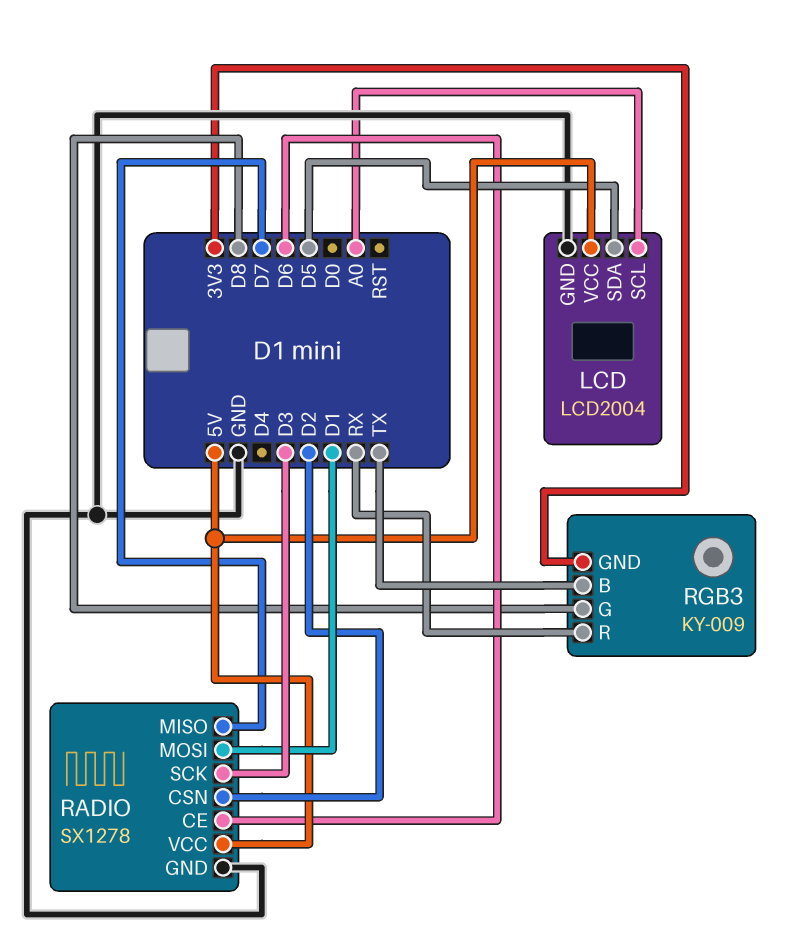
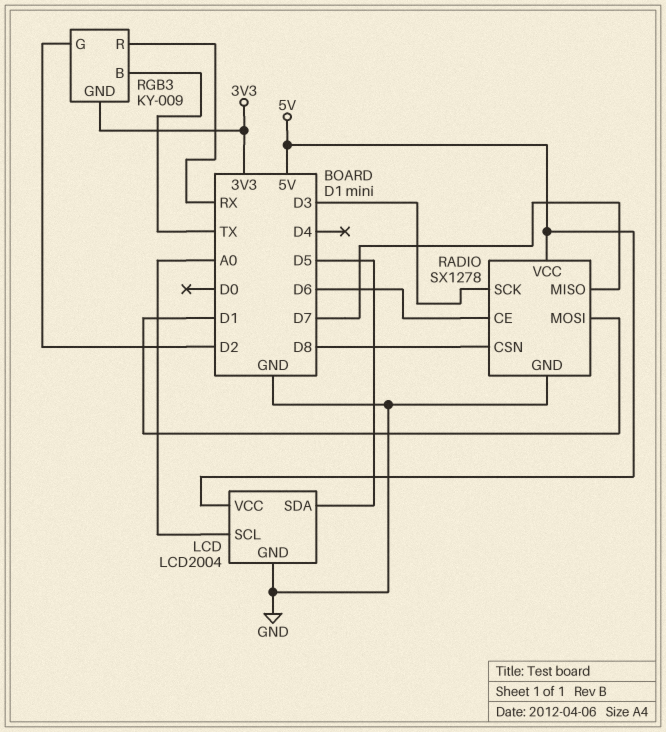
RADIO pin CSN: D2 -> D8
RGB3 pin G: D8 -> D2

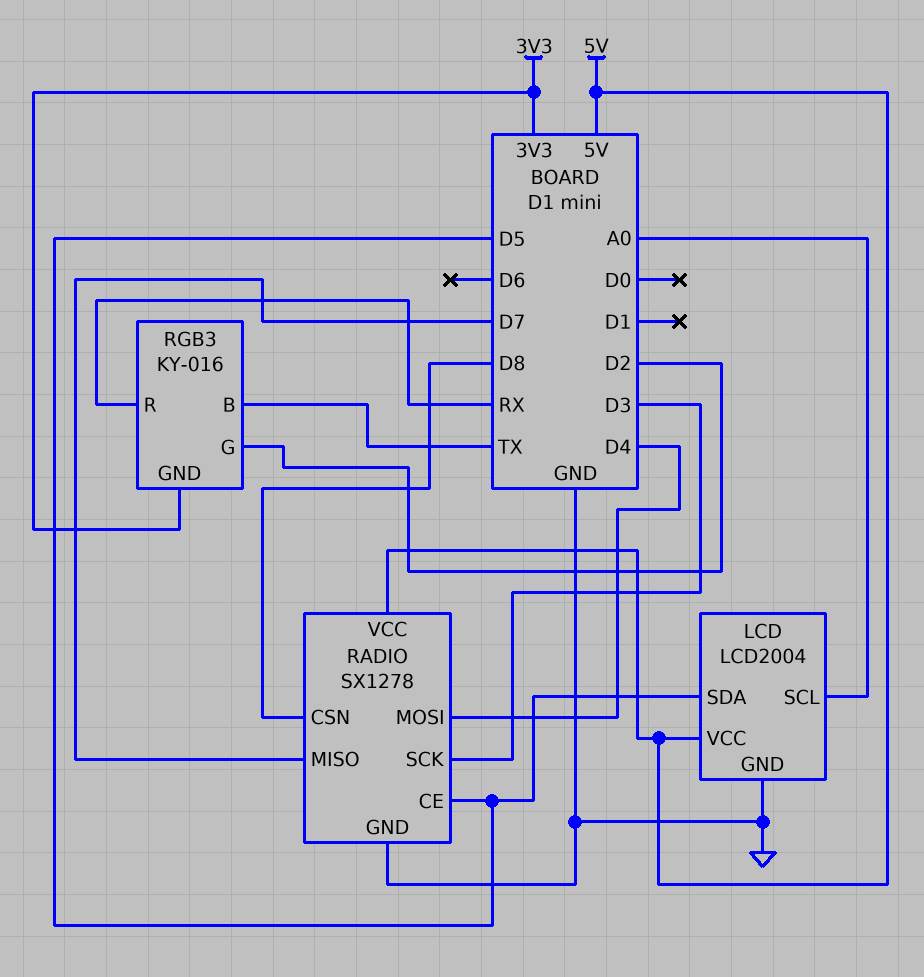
RADIO pin CE: D6 -> D5
RADIO pin MOSI: D1 -> D4
RGB3: KY-009 -> KY-016

